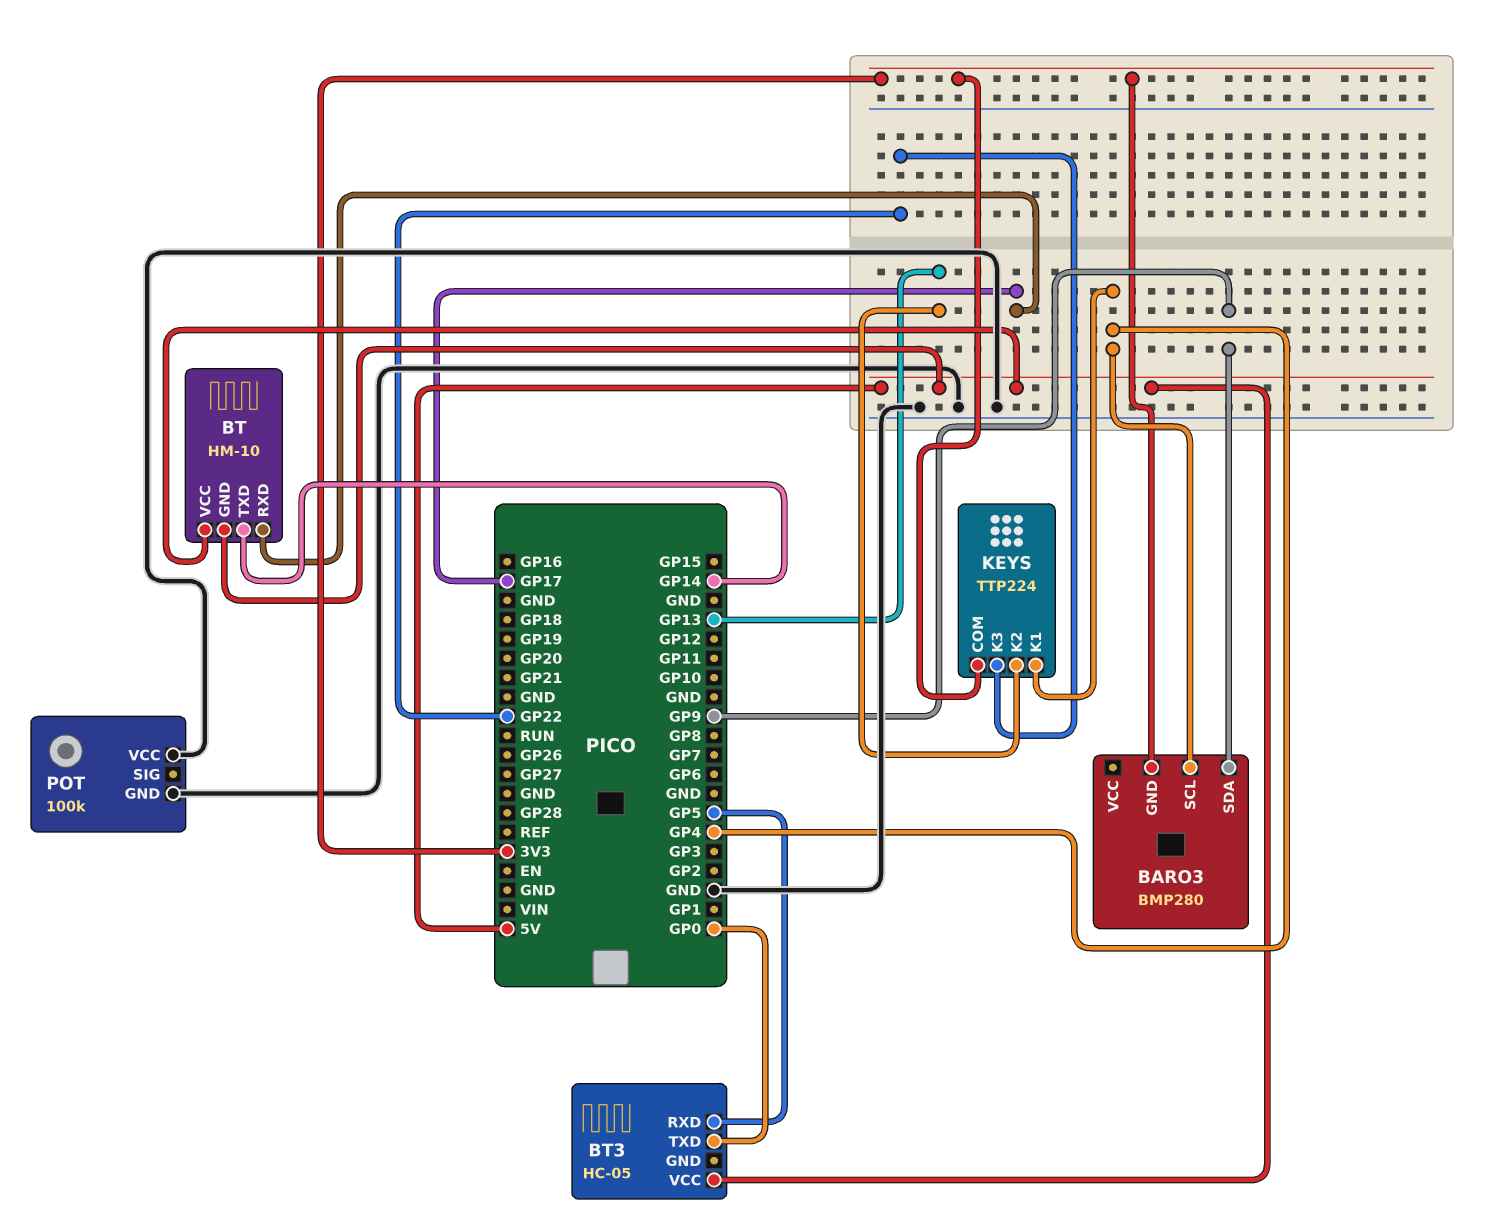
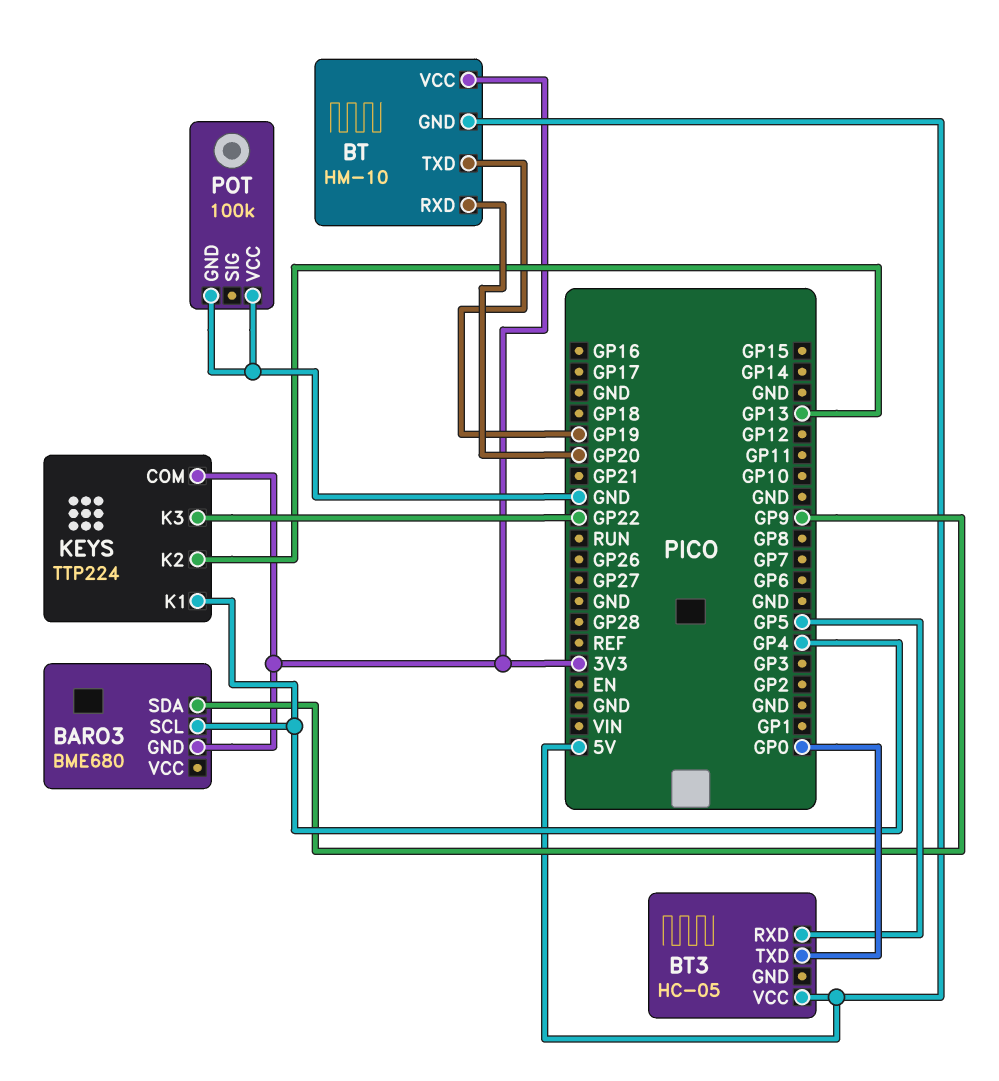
BARO3: BMP280 -> BME680
BT pin RXD: GP17 -> GP20
BT pin TXD: GP14 -> GP19
BT pin VCC: 5V -> 3V3

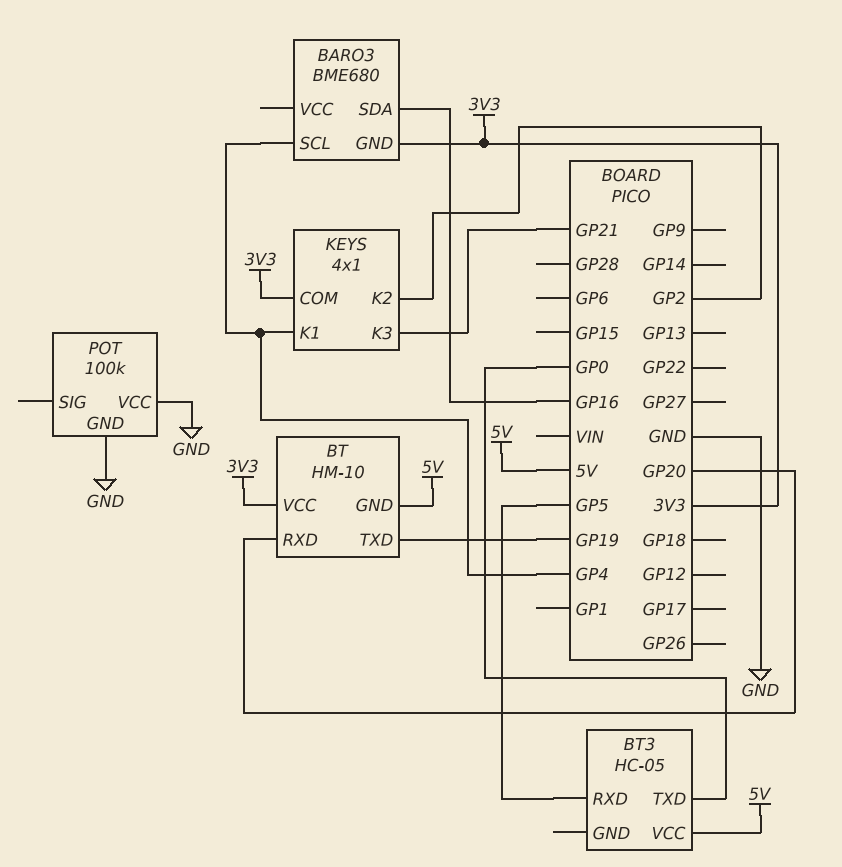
BARO3 pin SDA: GP9 -> GP16
KEYS: TTP224 -> 4x1
KEYS pin K2: GP13 -> GP2
KEYS pin K3: GP22 -> GP21

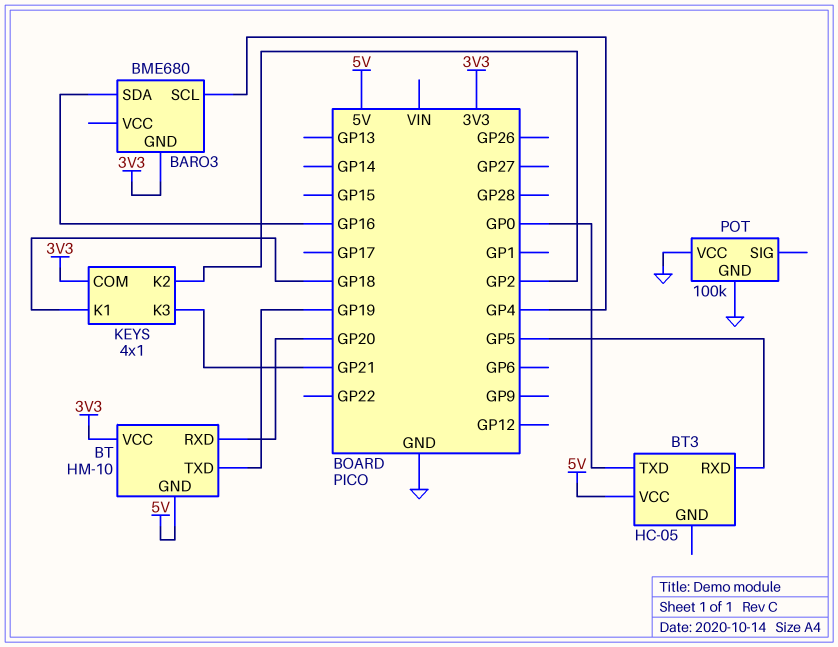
KEYS pin K1: GP4 -> GP18

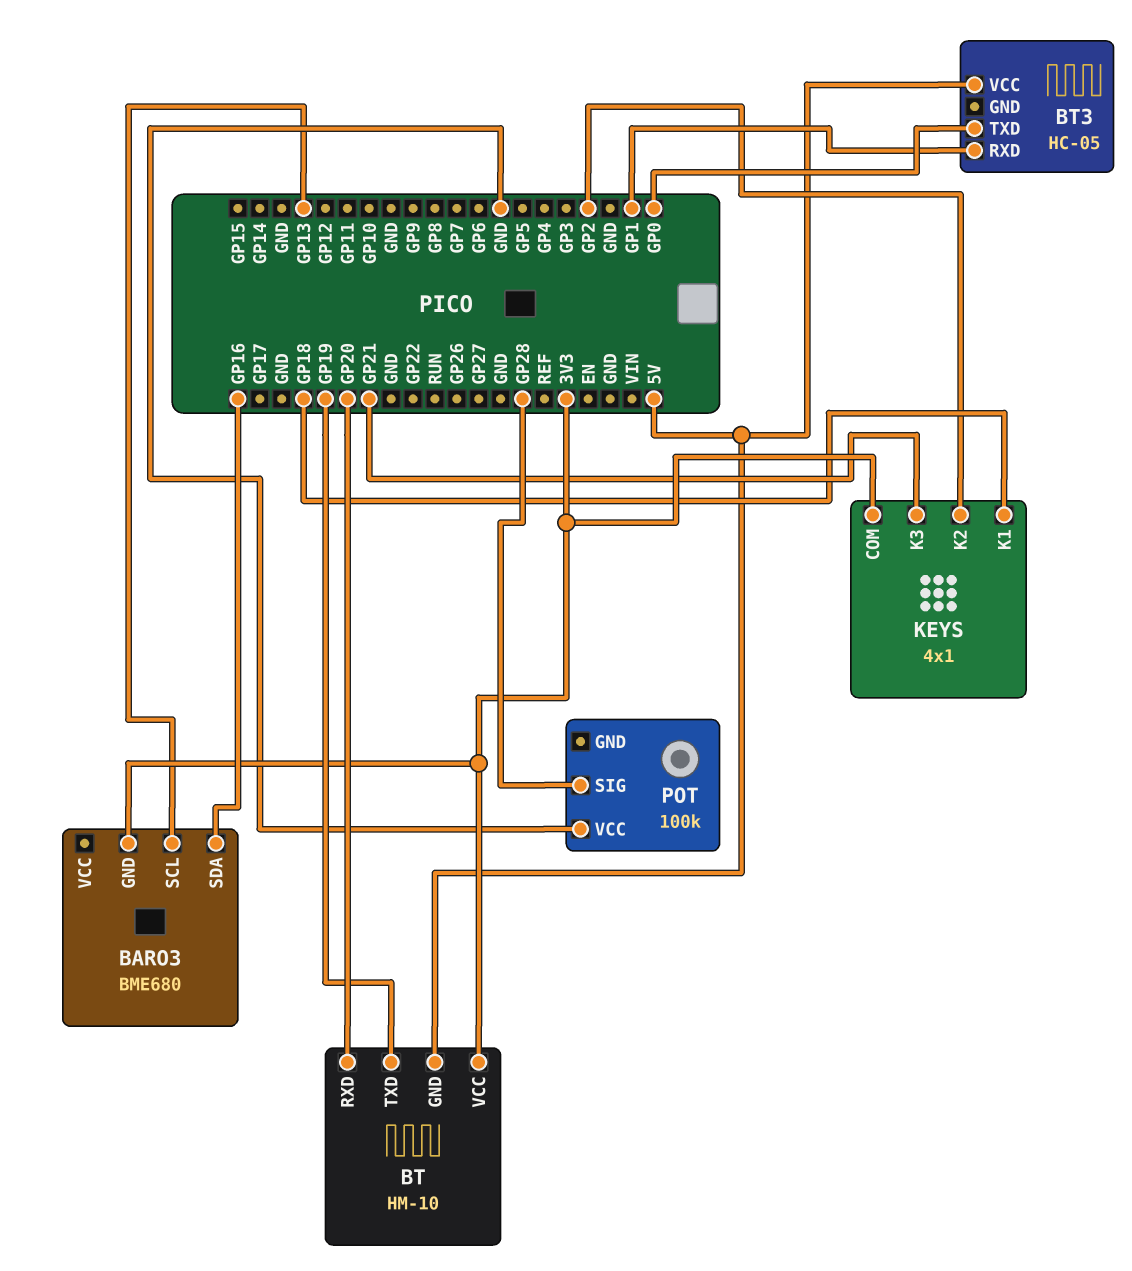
BARO3 pin SCL: GP4 -> GP13
BT3 pin RXD: GP5 -> GP1
POT pin GND: GND -> none
POT pin SIG: none -> GP28

